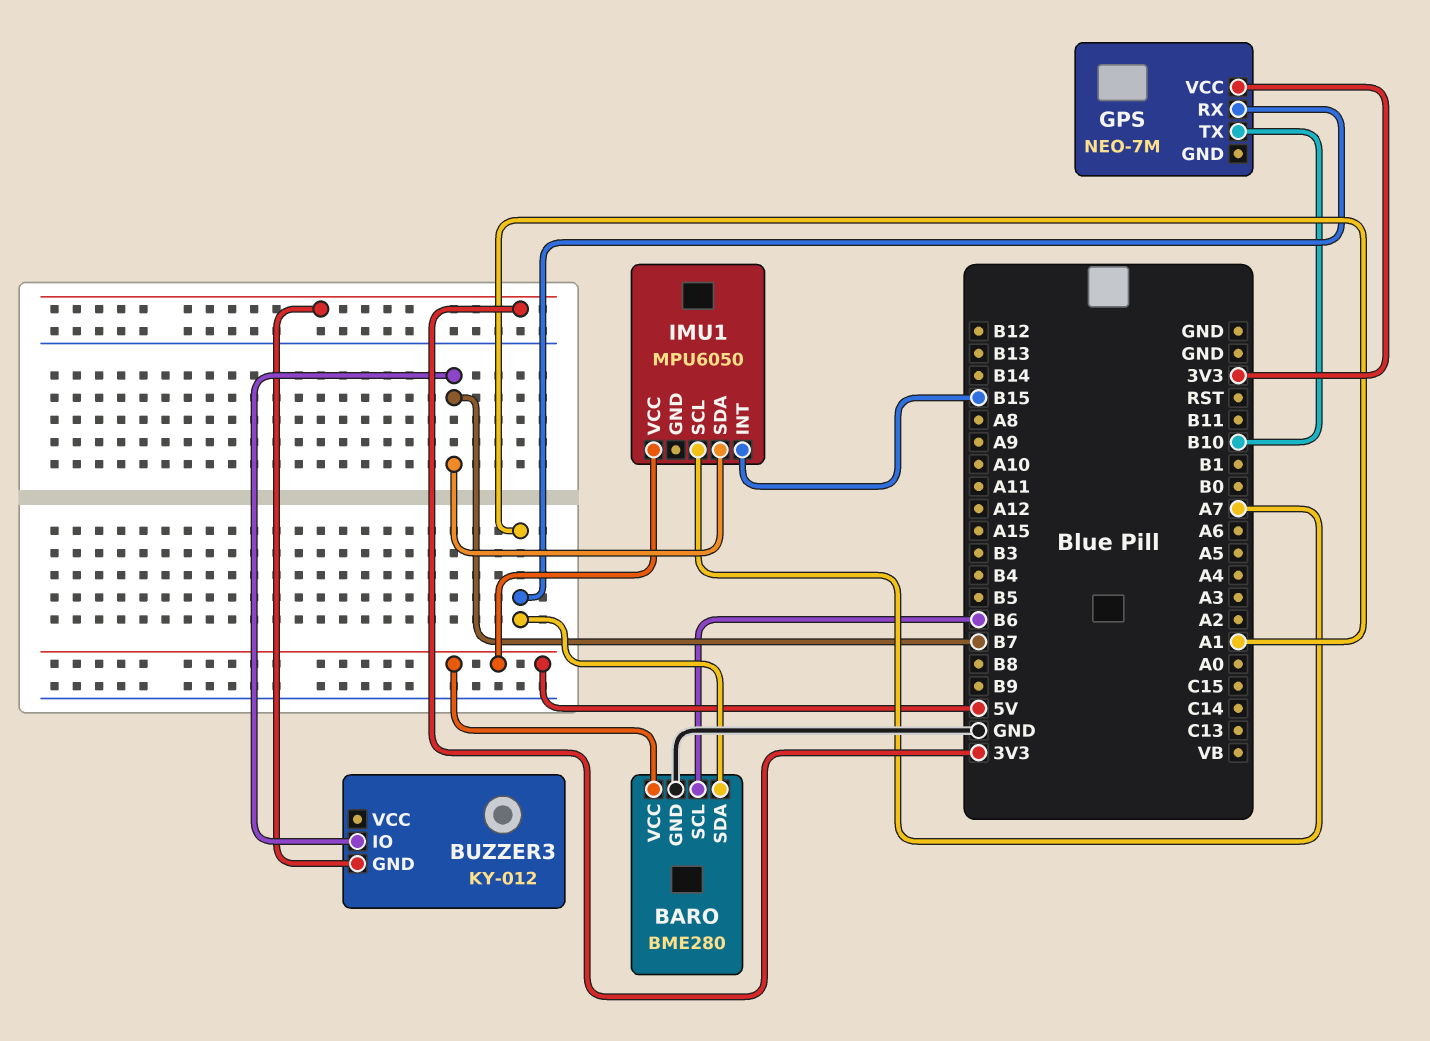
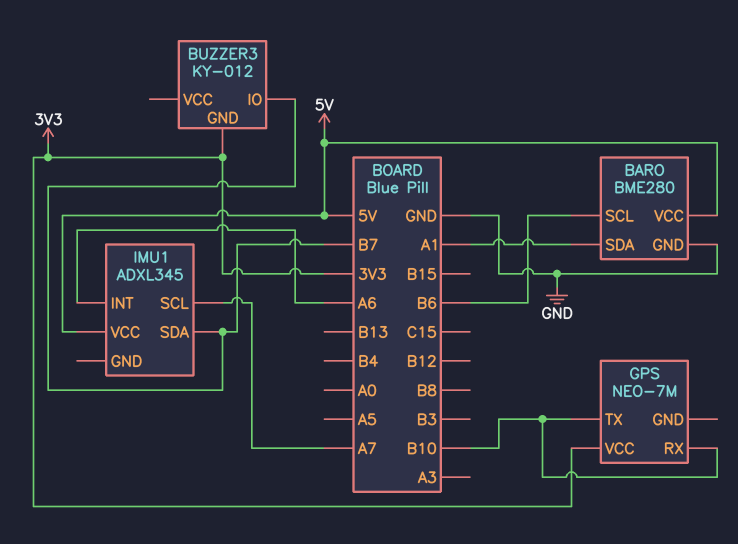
GPS pin RX: A1 -> B10
IMU1: MPU6050 -> ADXL345
IMU1 pin INT: B15 -> A6

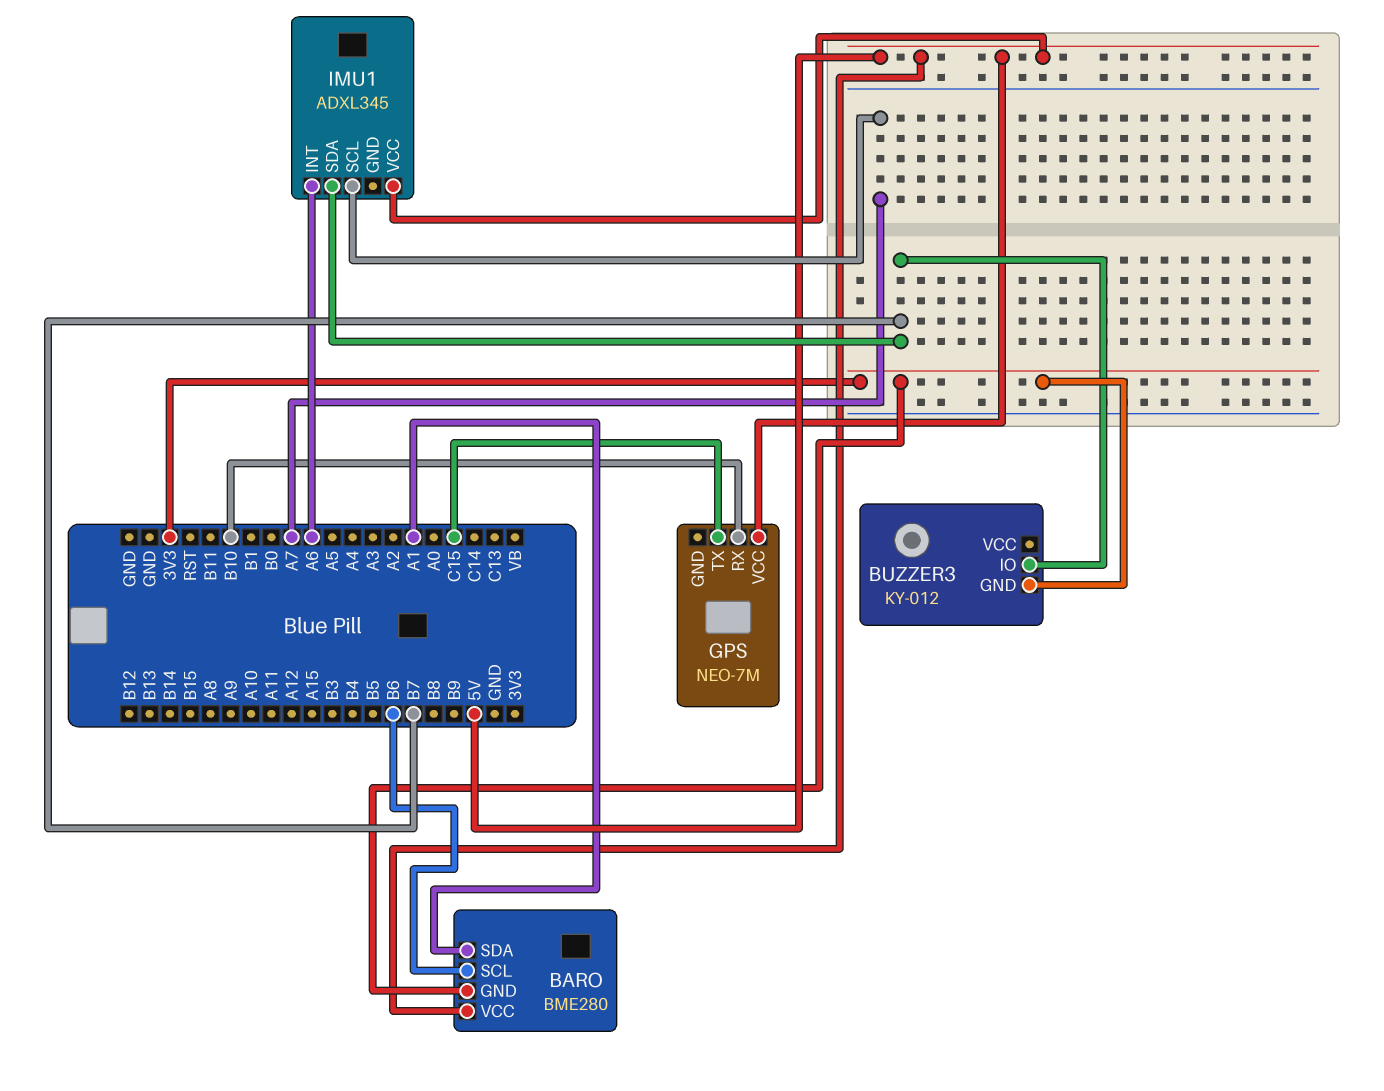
BARO pin GND: GND -> 3V3
GPS pin TX: B10 -> C15
GPS pin VCC: 3V3 -> 5V

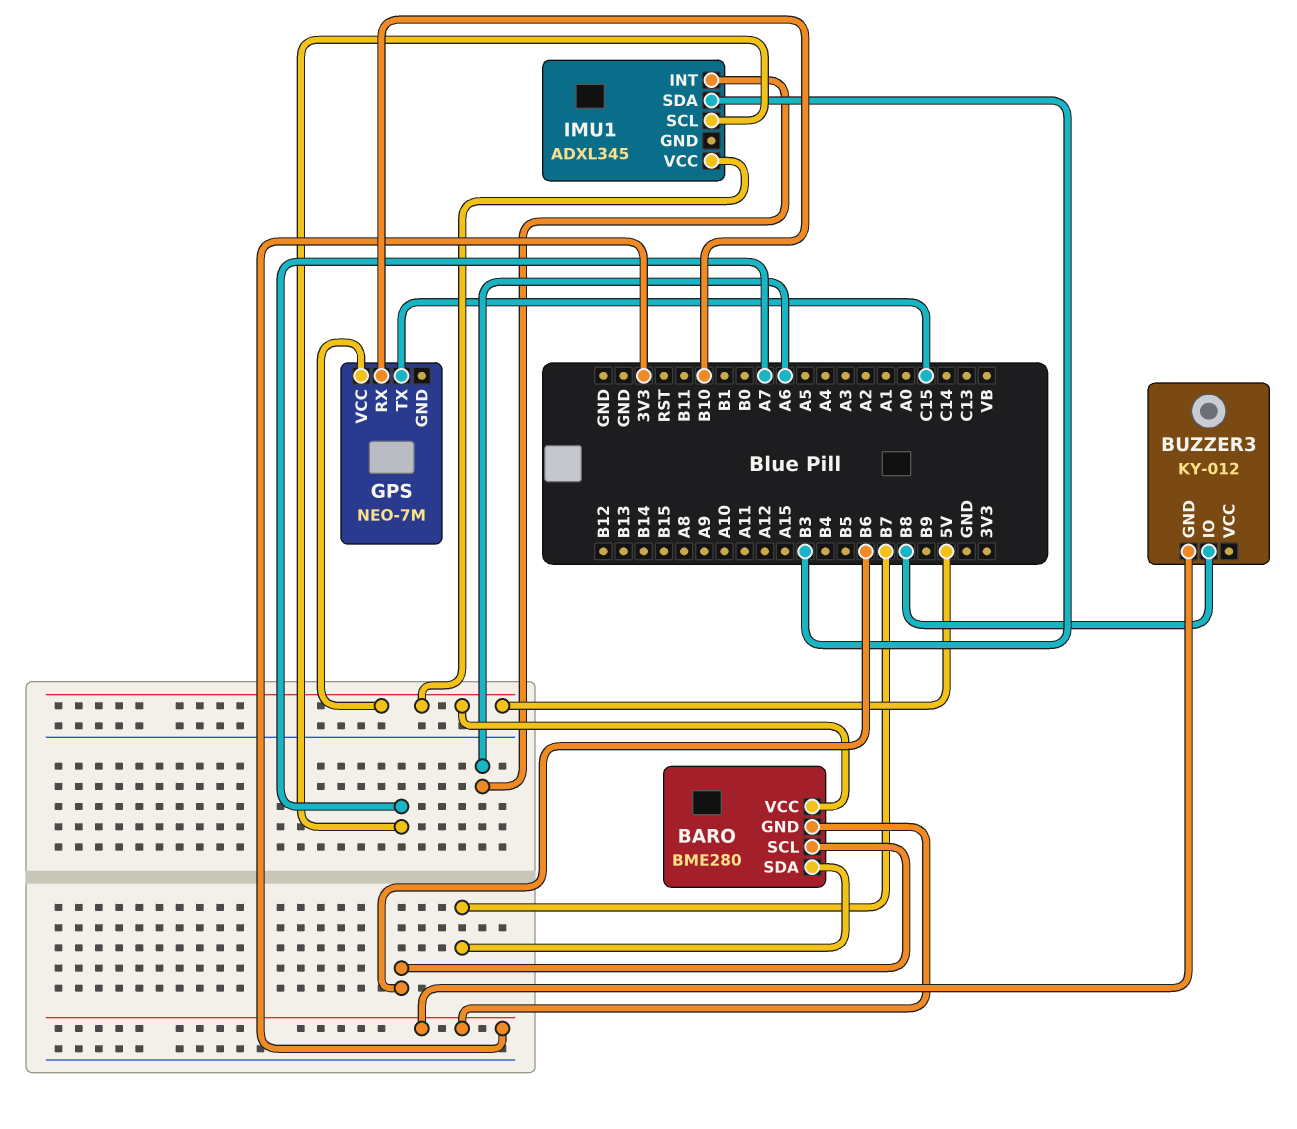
BARO pin SDA: A1 -> B7
BUZZER3 pin IO: B7 -> B8
IMU1 pin SDA: B7 -> B3

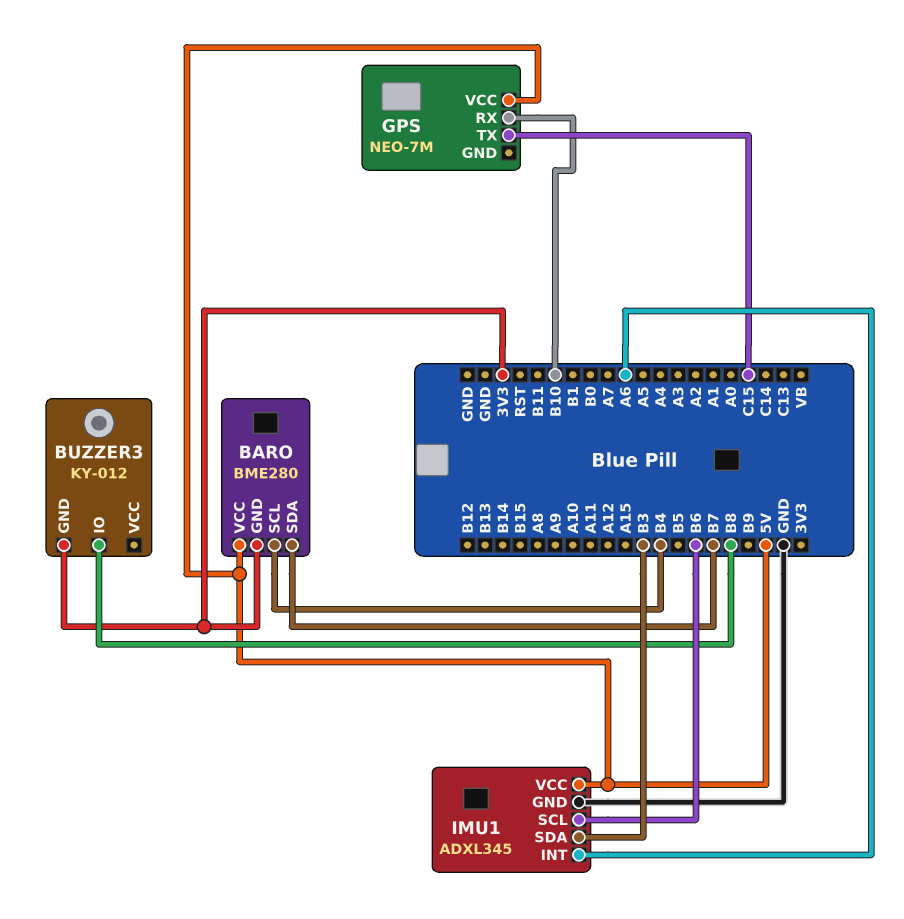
BARO pin SCL: B6 -> B4
IMU1 pin GND: none -> GND
IMU1 pin SCL: A7 -> B6

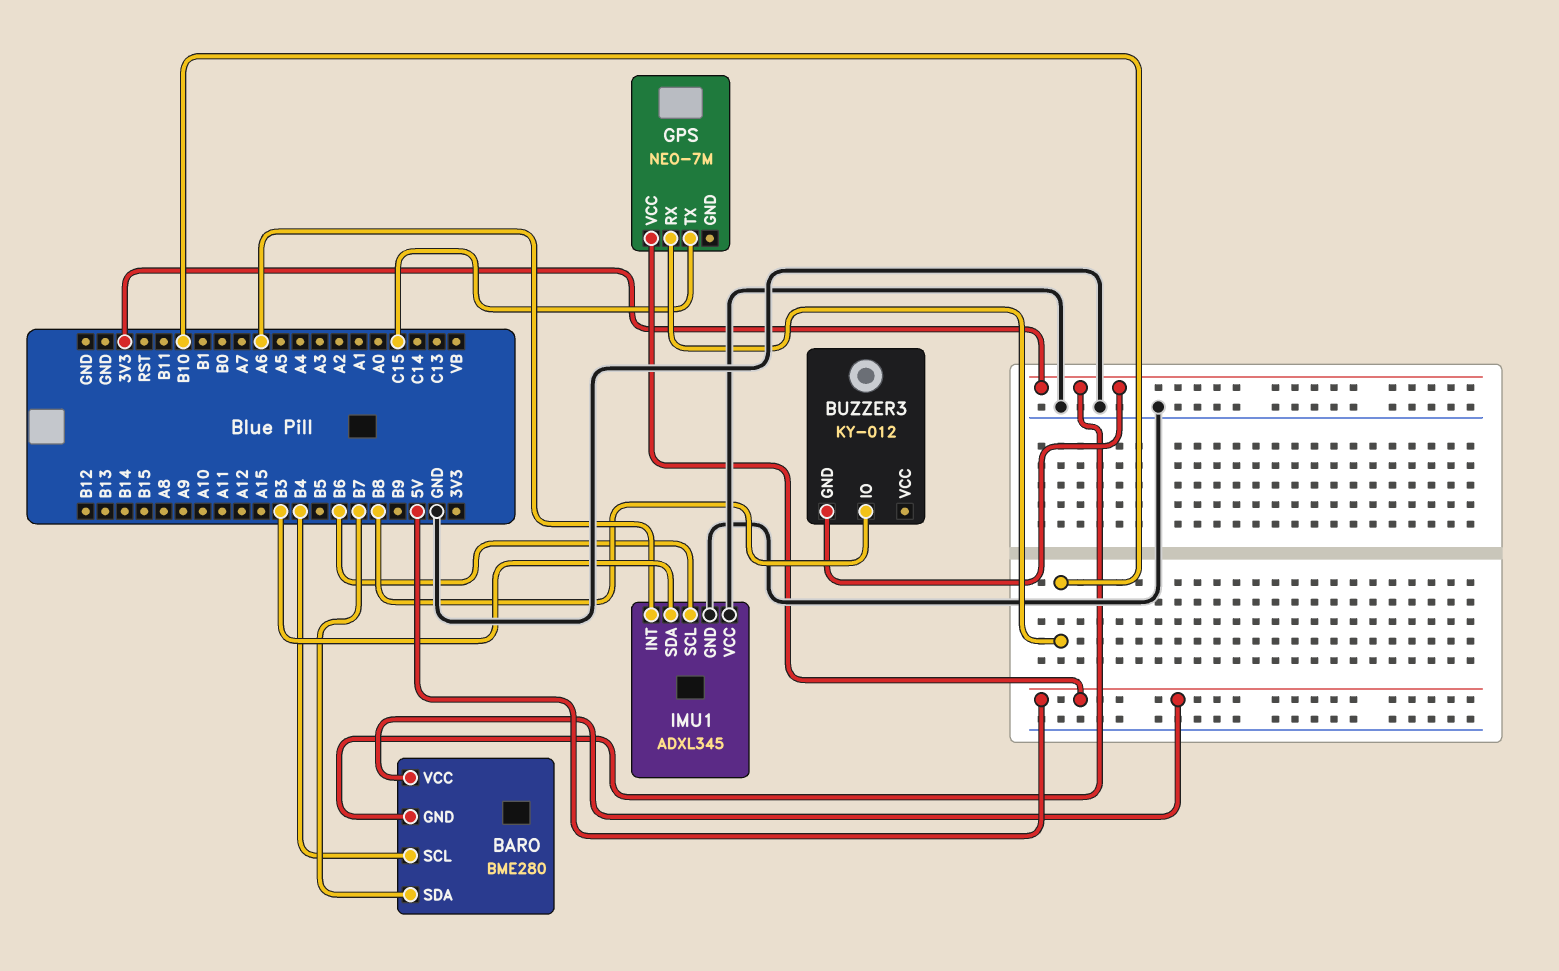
IMU1 pin VCC: 5V -> GND

